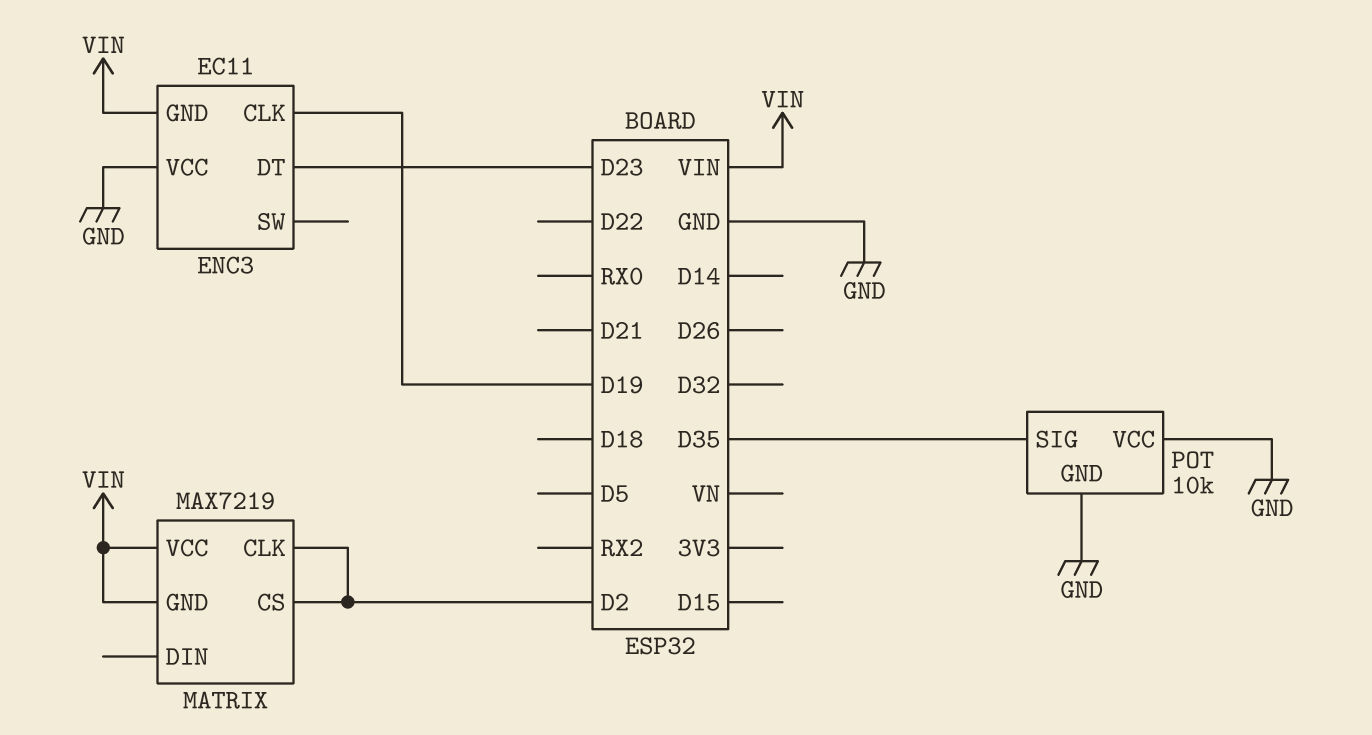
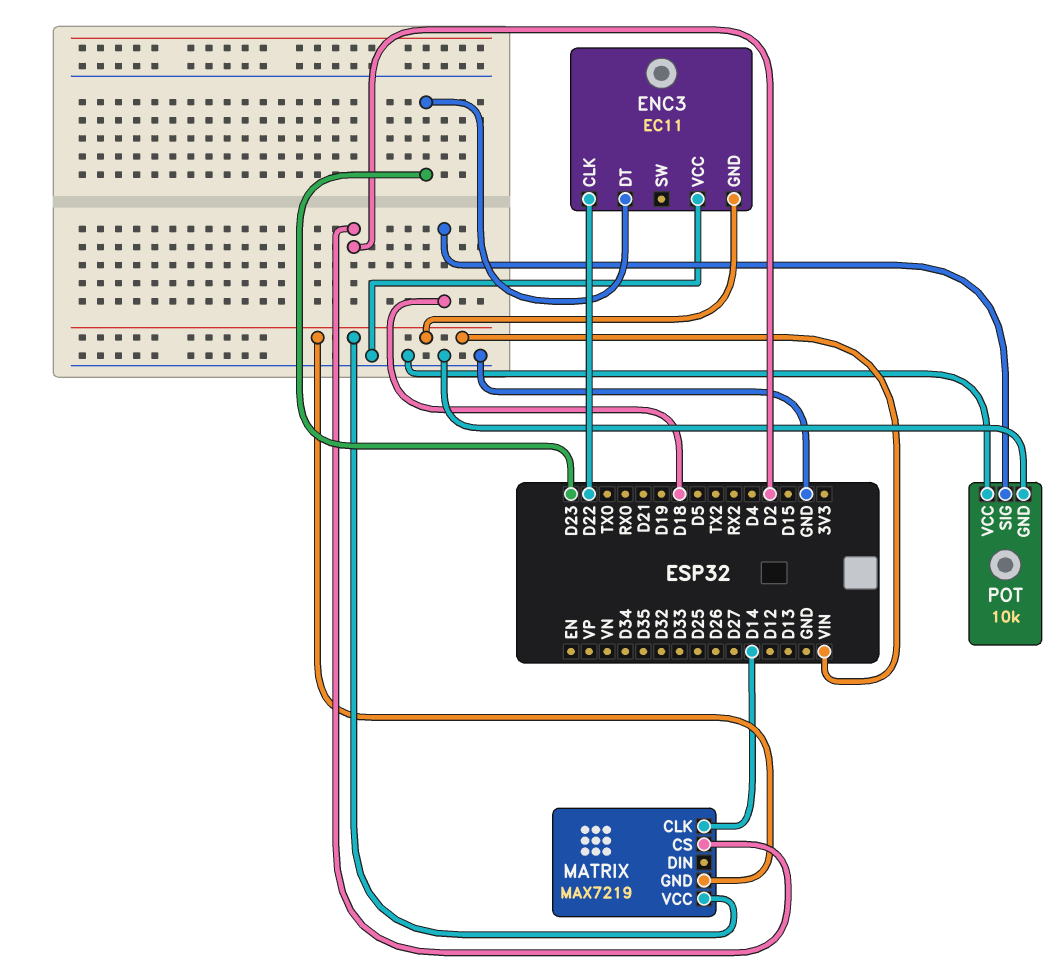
ENC3 pin CLK: D19 -> D22
MATRIX pin CLK: D2 -> D14
POT pin SIG: D35 -> D18

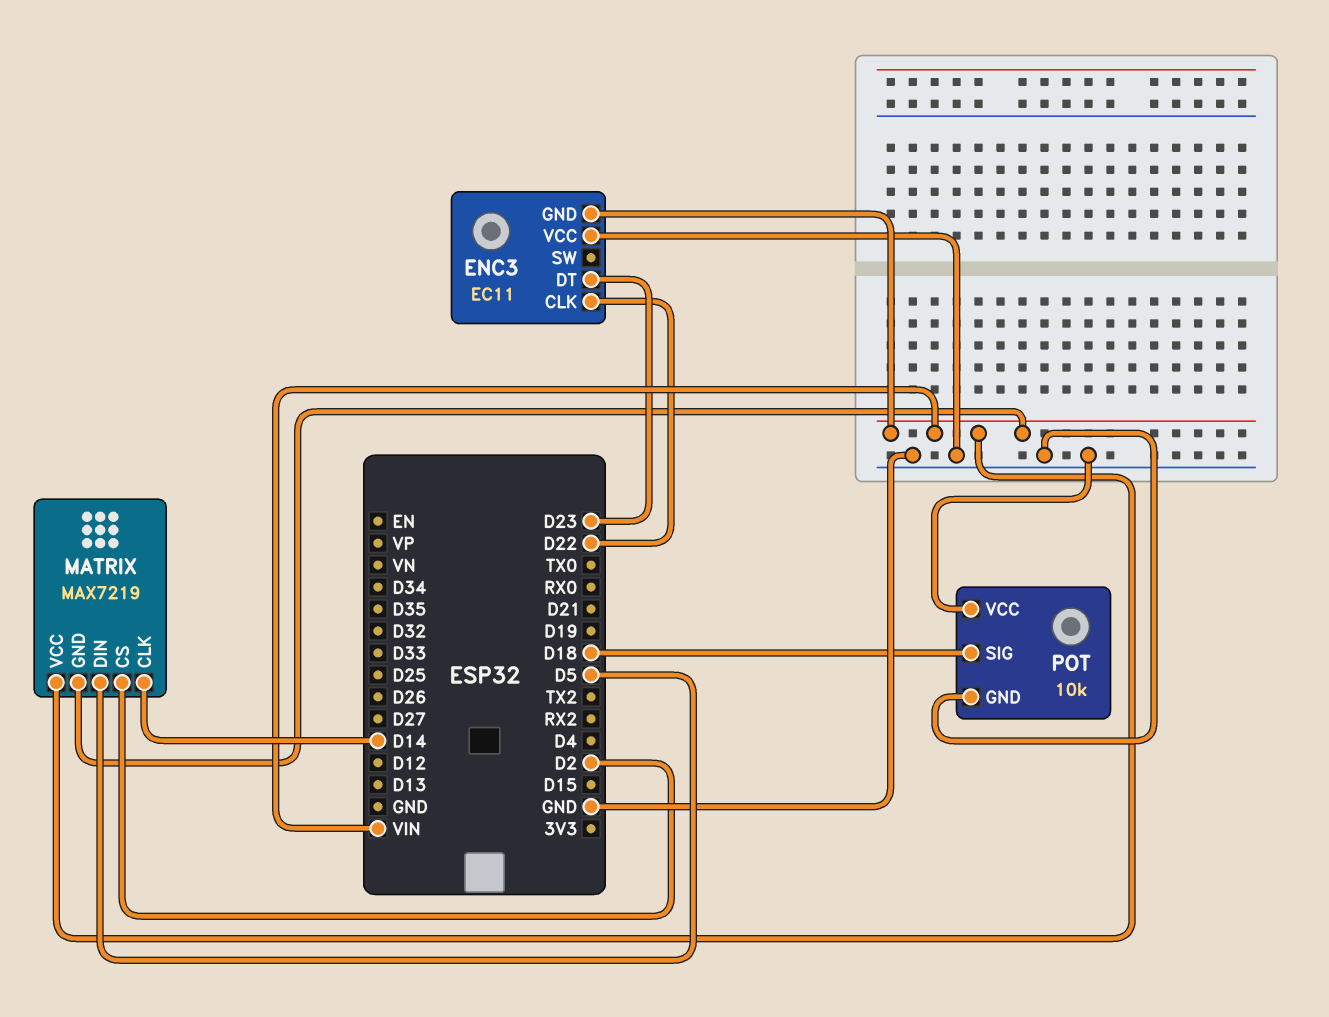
MATRIX pin DIN: none -> D5

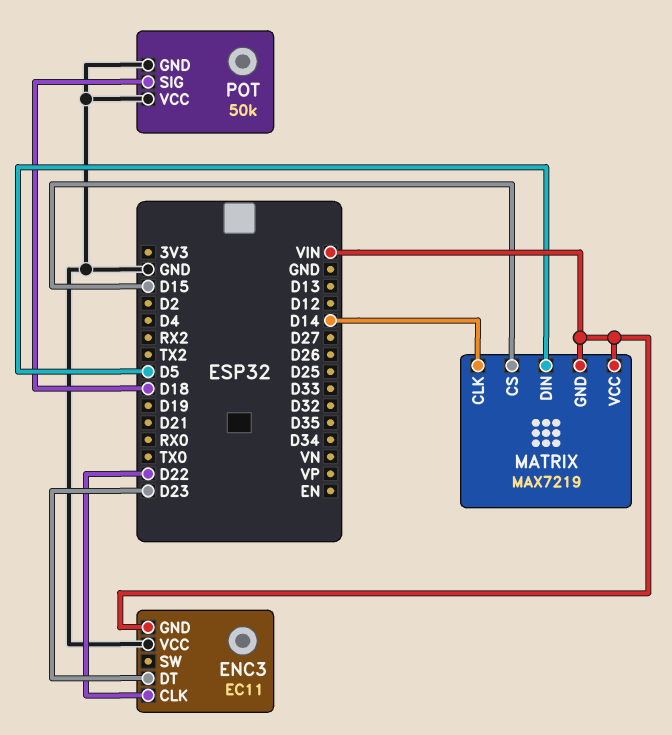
MATRIX pin CS: D2 -> D15
POT: 10k -> 50k

